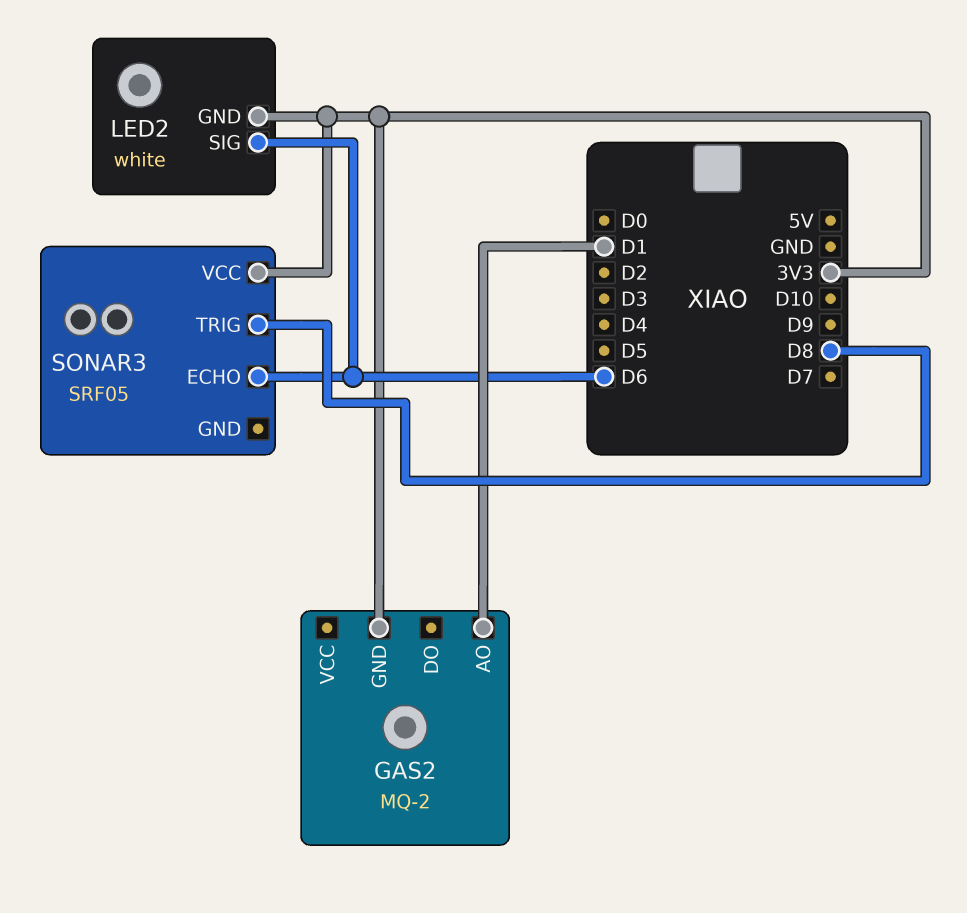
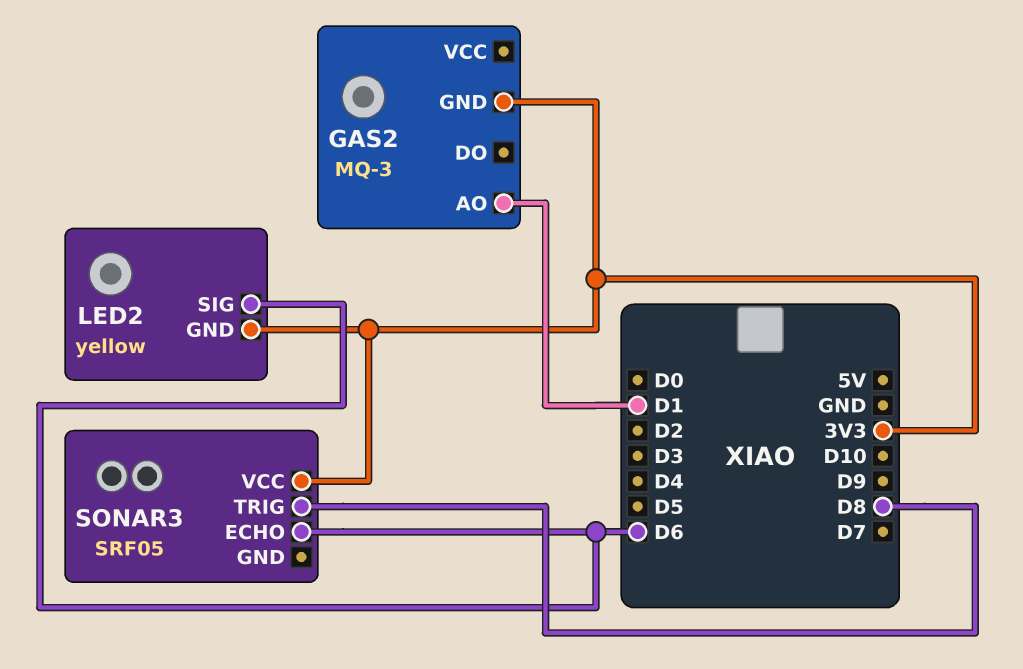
GAS2: MQ-2 -> MQ-3
LED2: white -> yellow

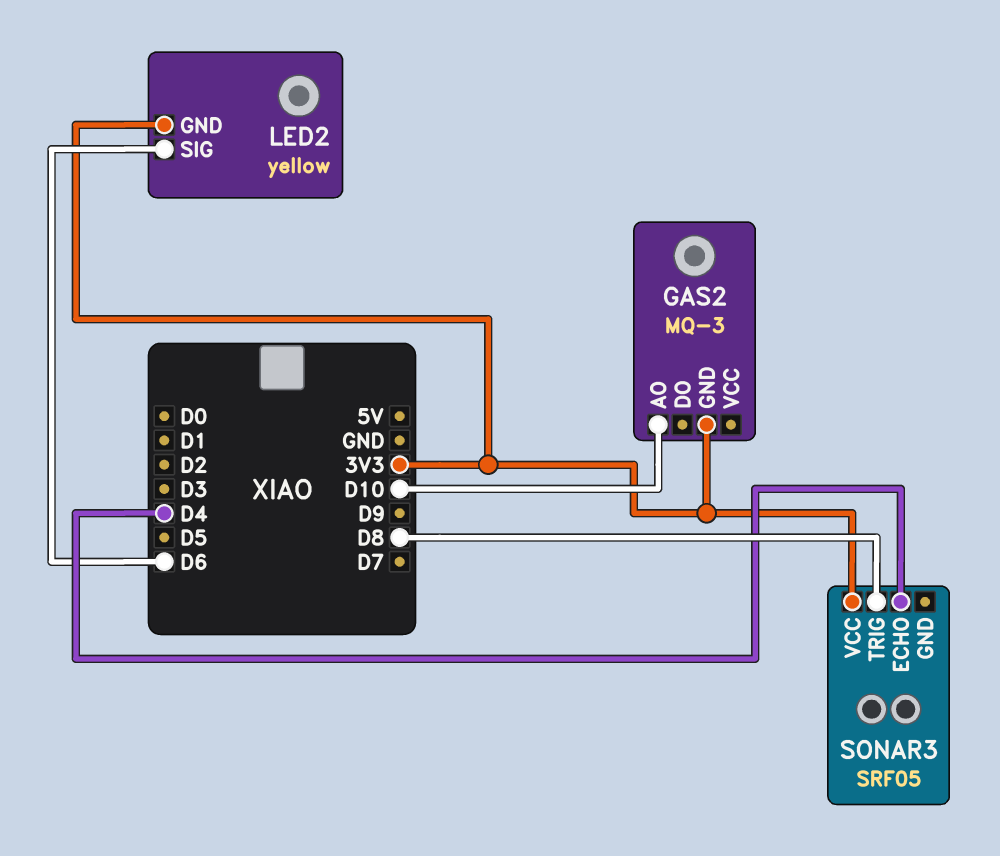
GAS2 pin AO: D1 -> D10
SONAR3 pin ECHO: D6 -> D4

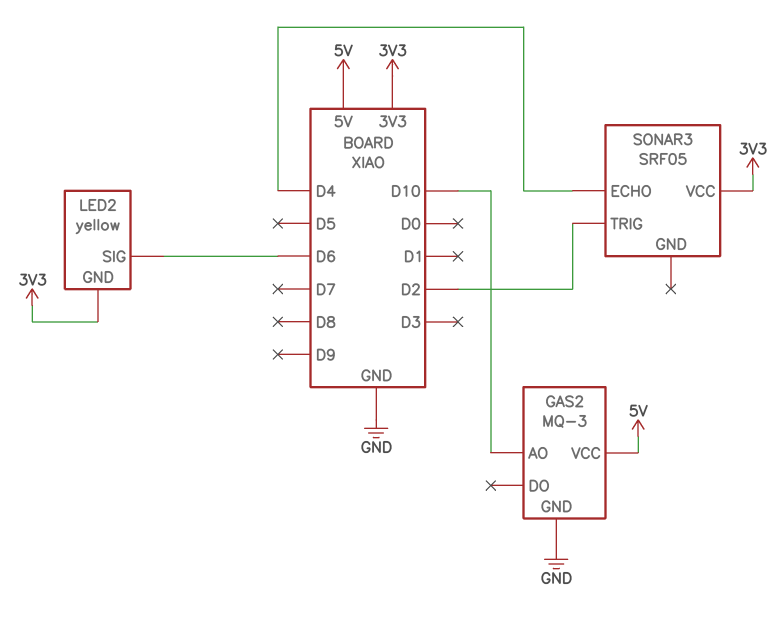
GAS2 pin GND: 3V3 -> GND
GAS2 pin VCC: none -> 5V
SONAR3 pin TRIG: D8 -> D2

